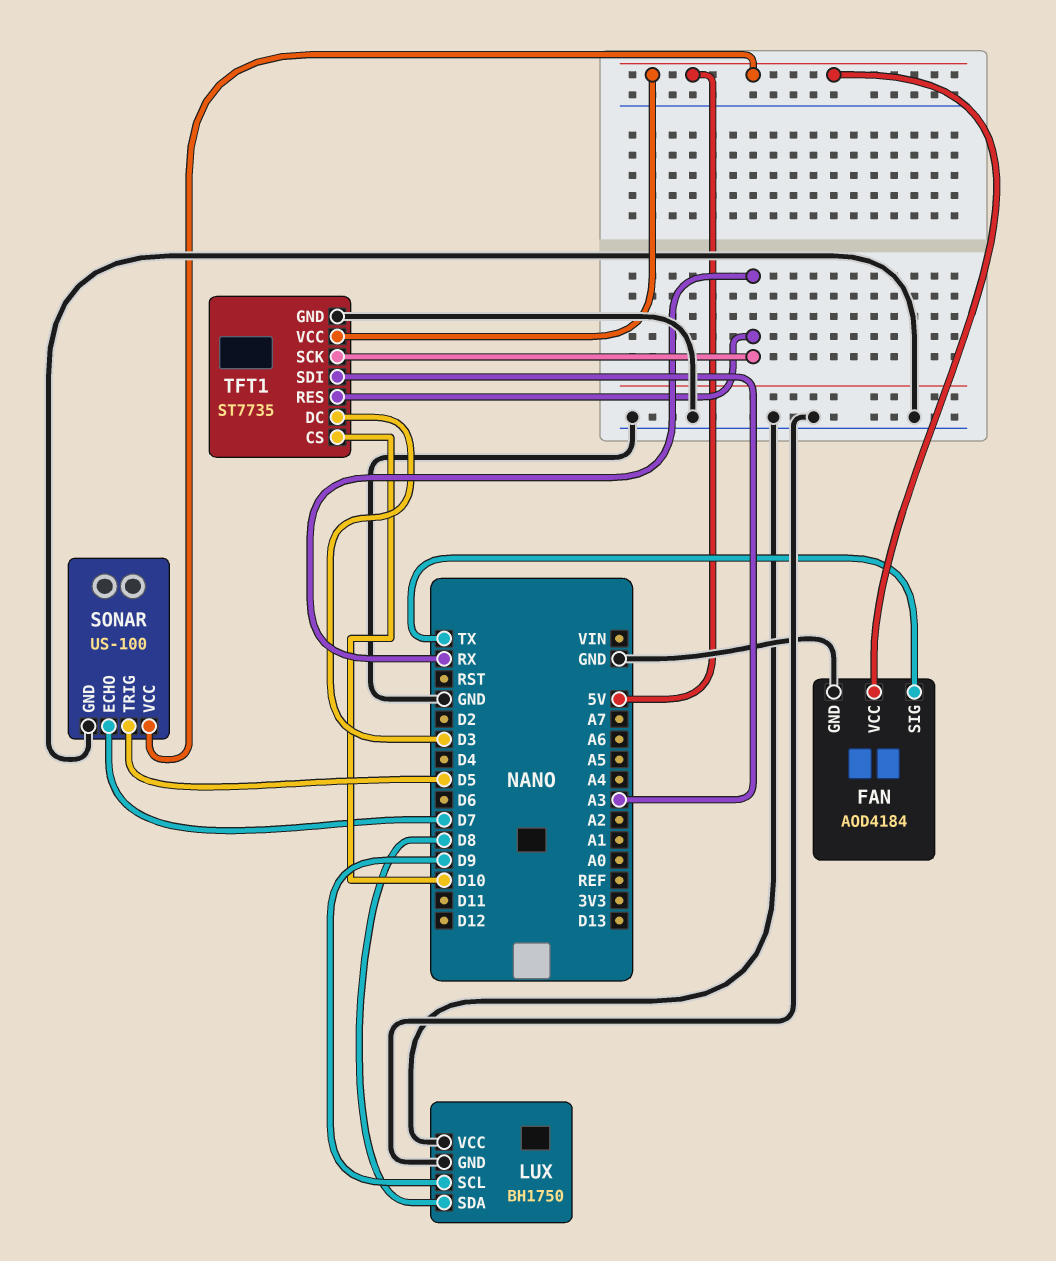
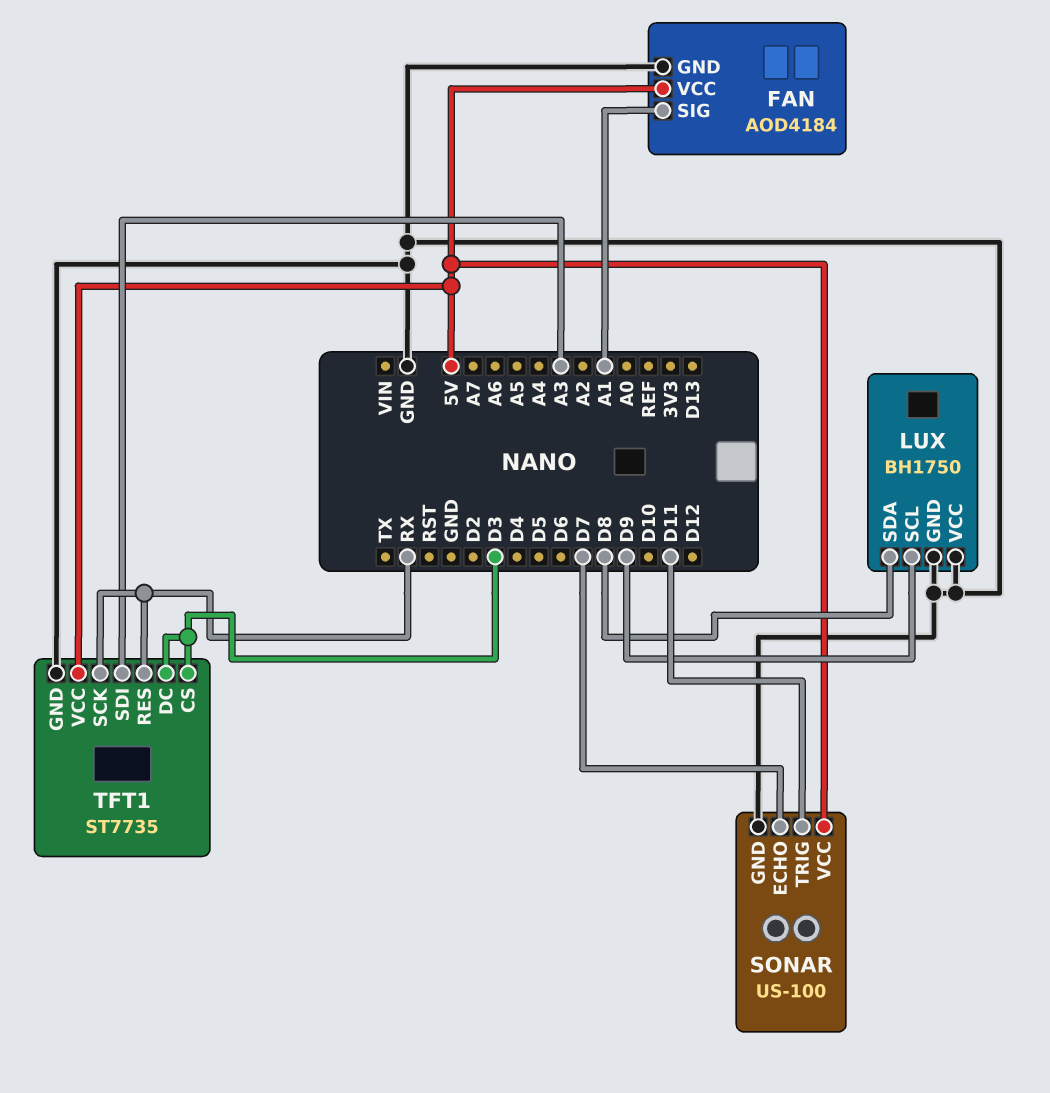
FAN pin SIG: TX -> A1
SONAR pin TRIG: D5 -> D11
TFT1 pin CS: D10 -> D3

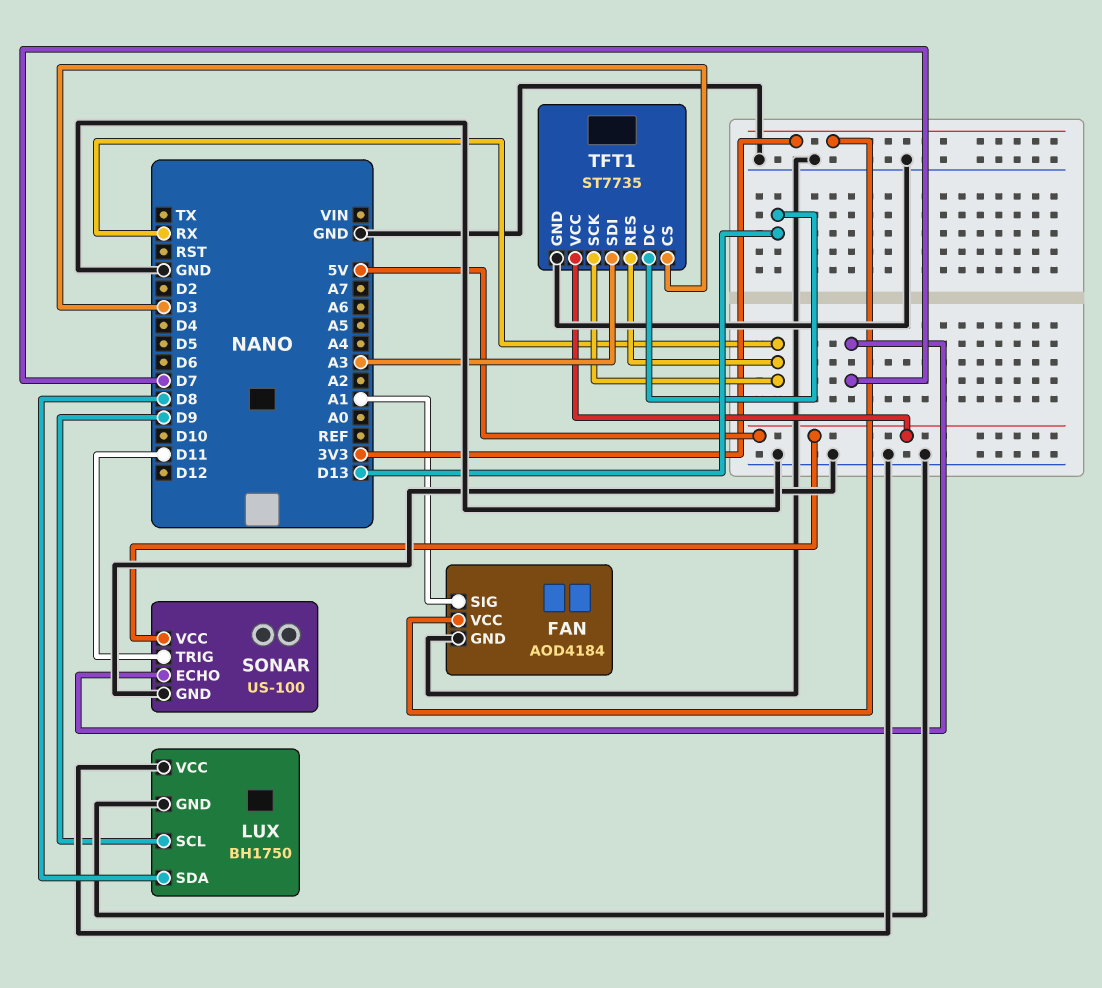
FAN pin VCC: 5V -> 3V3
TFT1 pin DC: D3 -> D13

